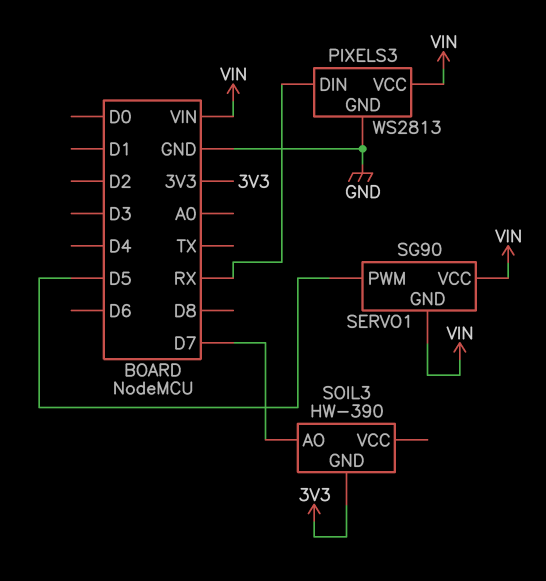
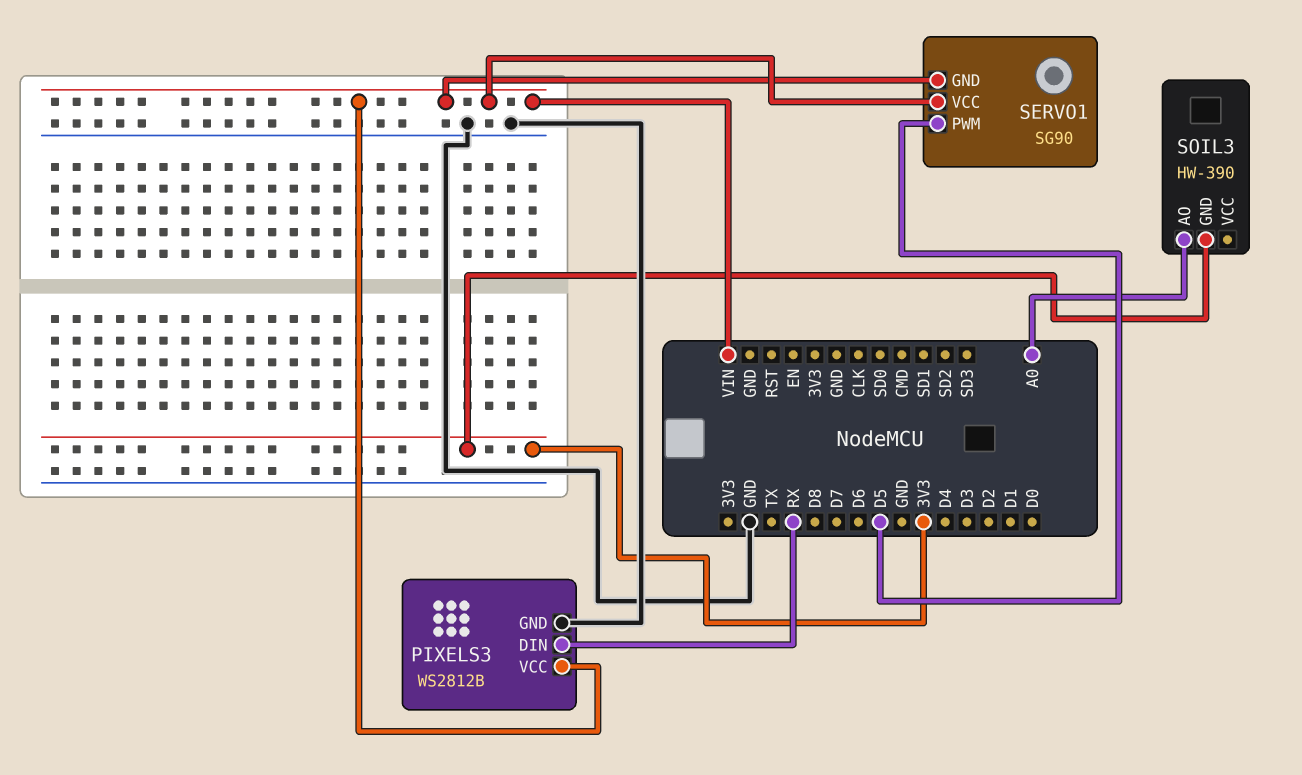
PIXELS3: WS2813 -> WS2812B
SOIL3 pin AO: D7 -> A0

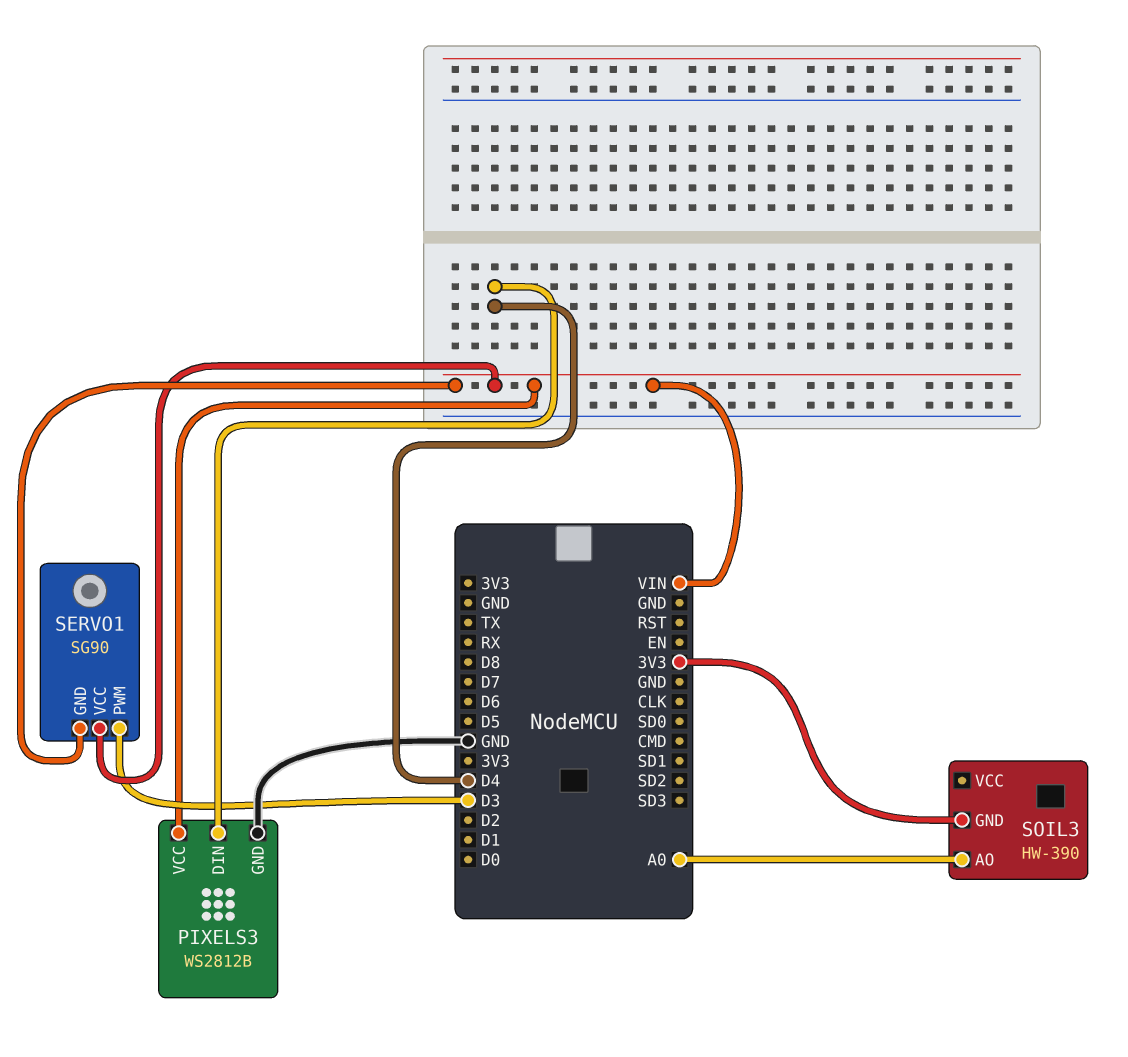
PIXELS3 pin DIN: RX -> D4
SERVO1 pin PWM: D5 -> D3

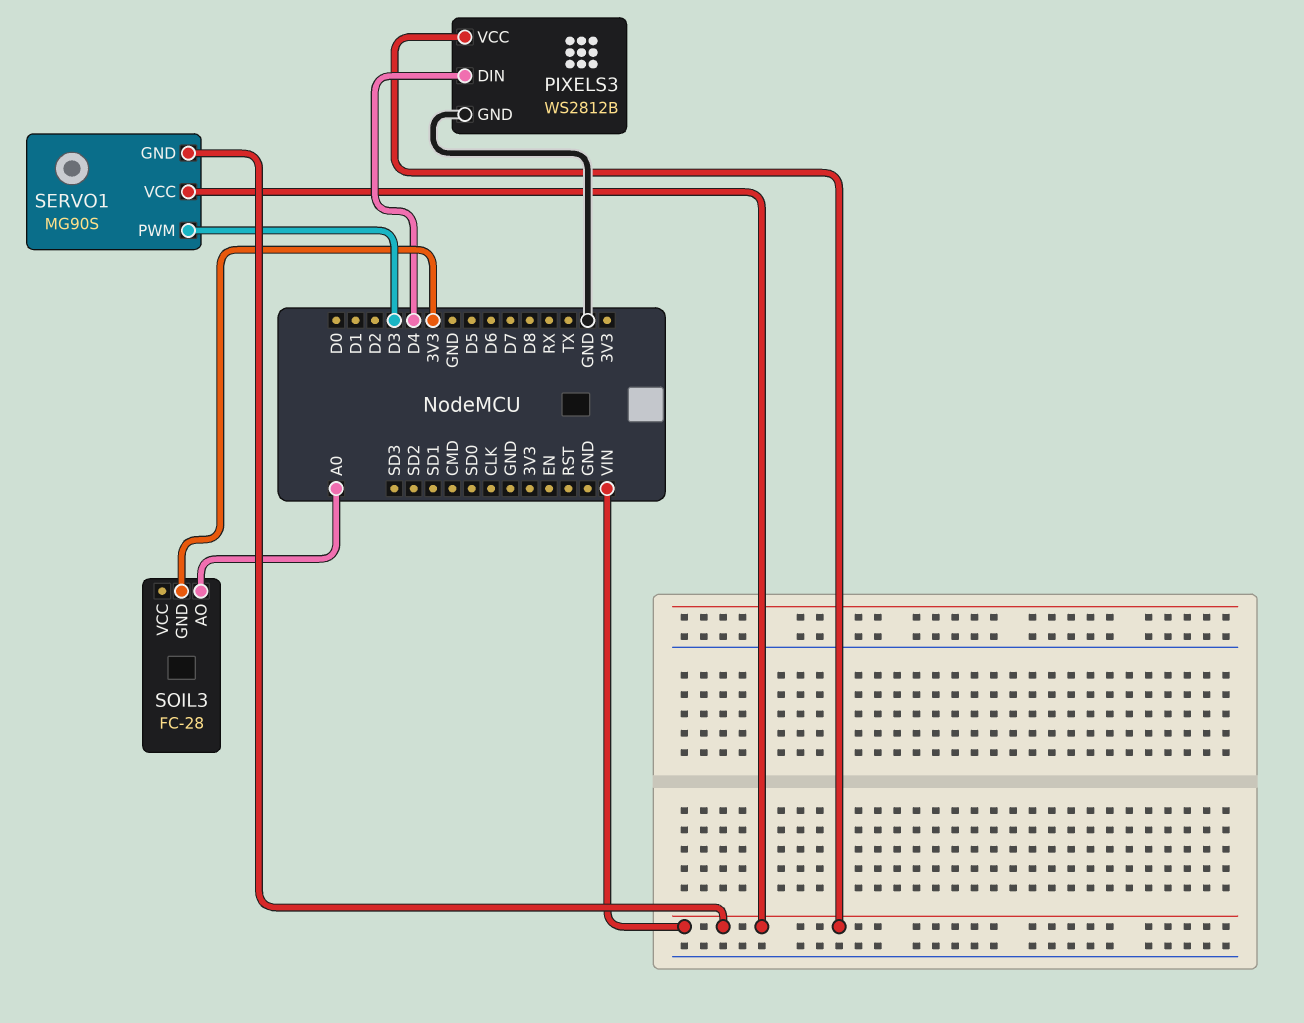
SERVO1: SG90 -> MG90S
SOIL3: HW-390 -> FC-28

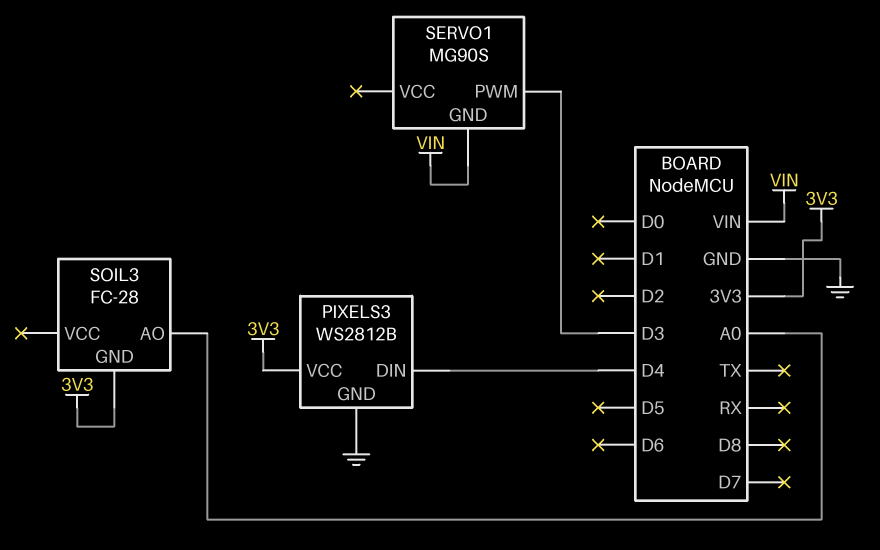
PIXELS3 pin VCC: VIN -> 3V3
SERVO1 pin VCC: VIN -> none

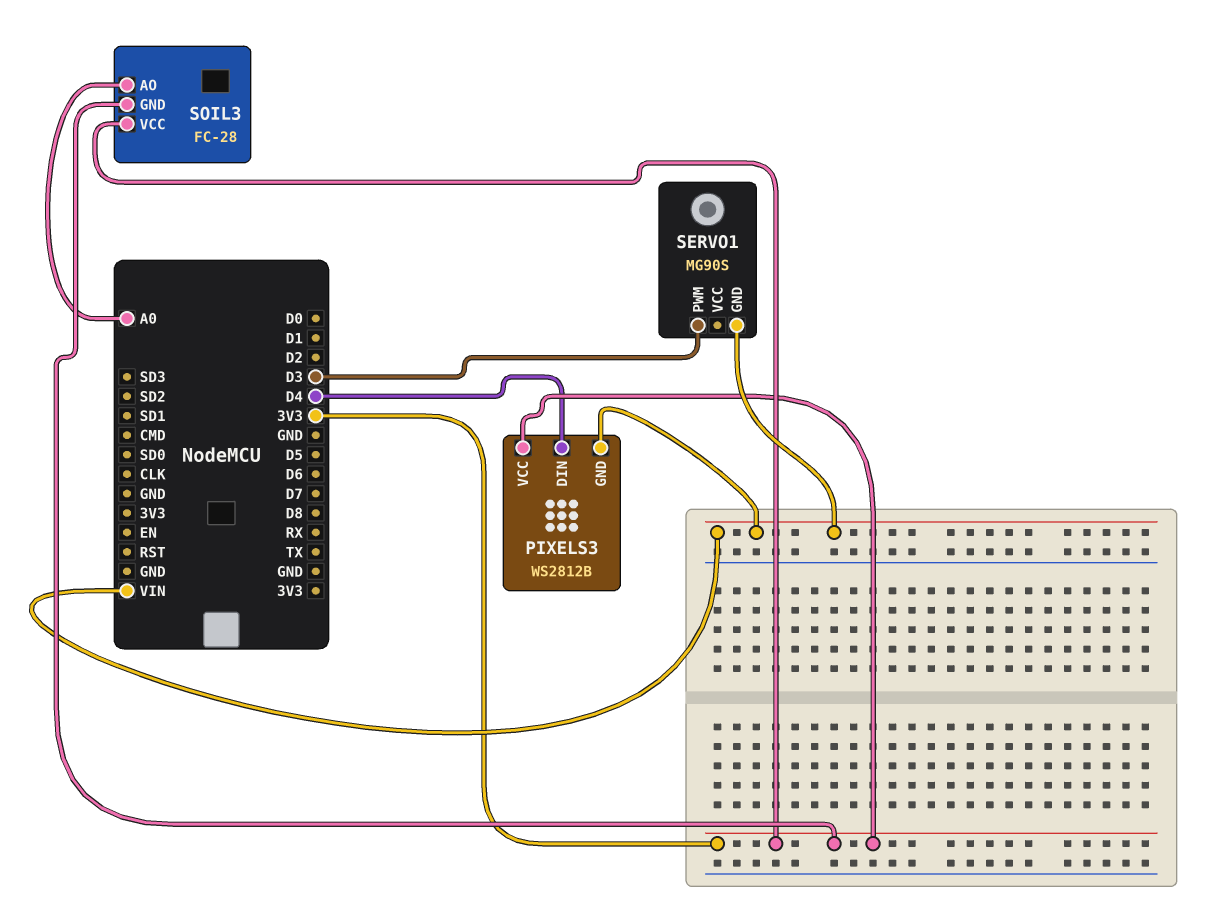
PIXELS3 pin GND: GND -> VIN
SOIL3 pin VCC: none -> 3V3

